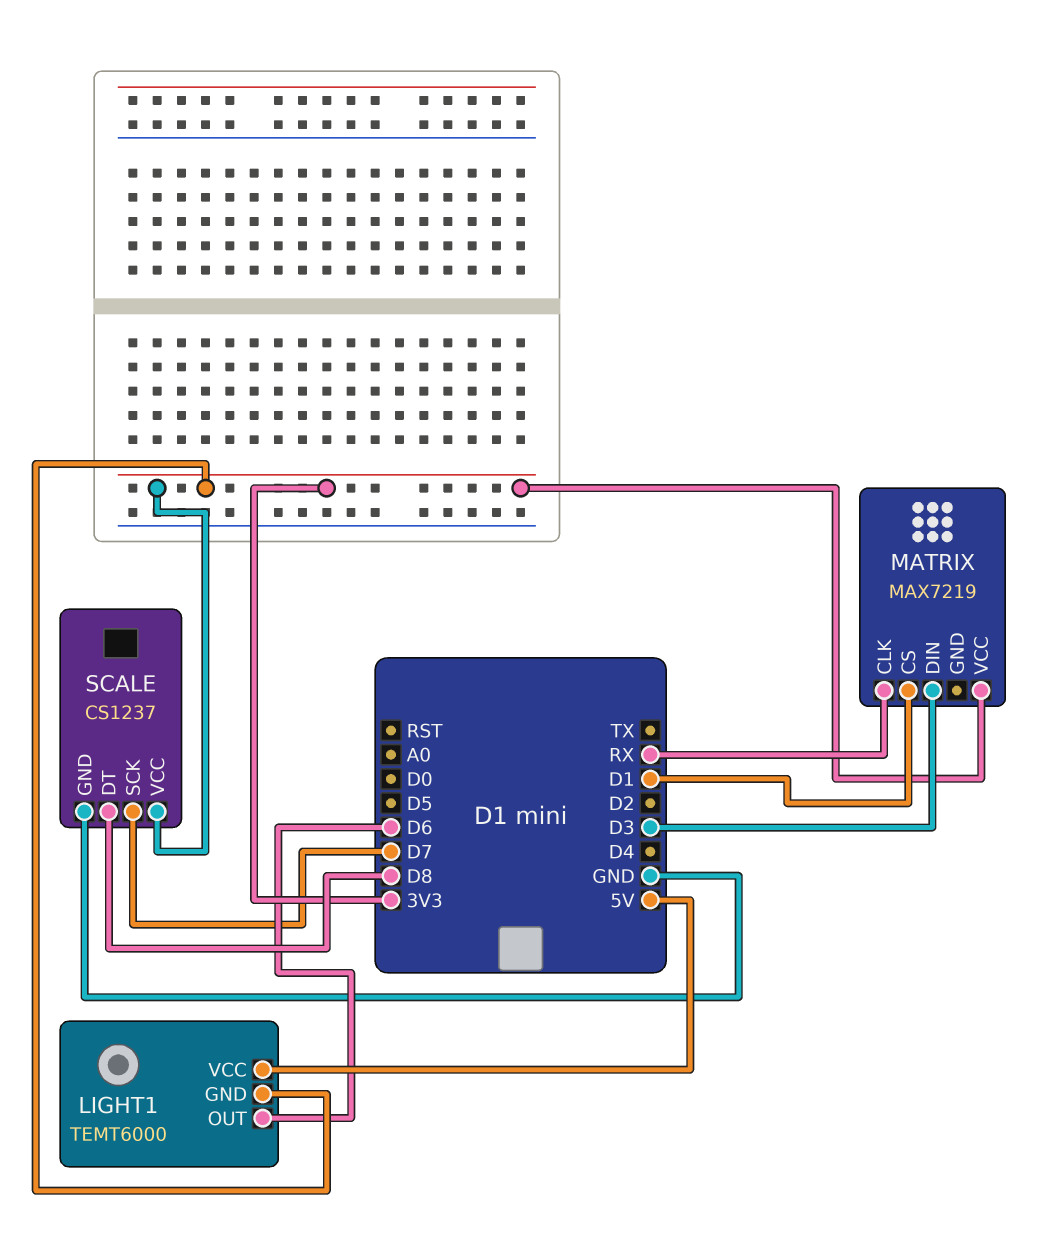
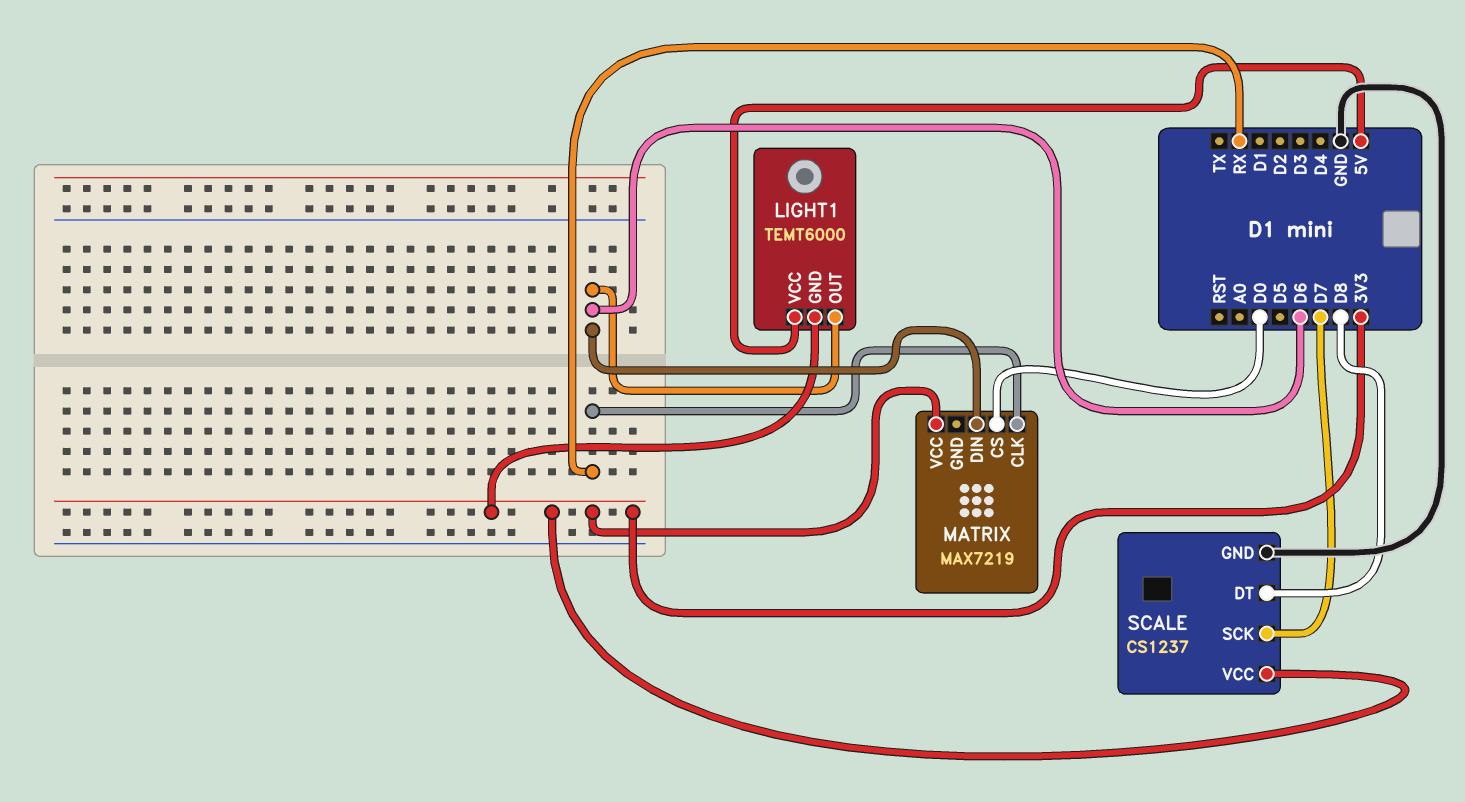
MATRIX pin CS: D1 -> D0
MATRIX pin DIN: D3 -> D6

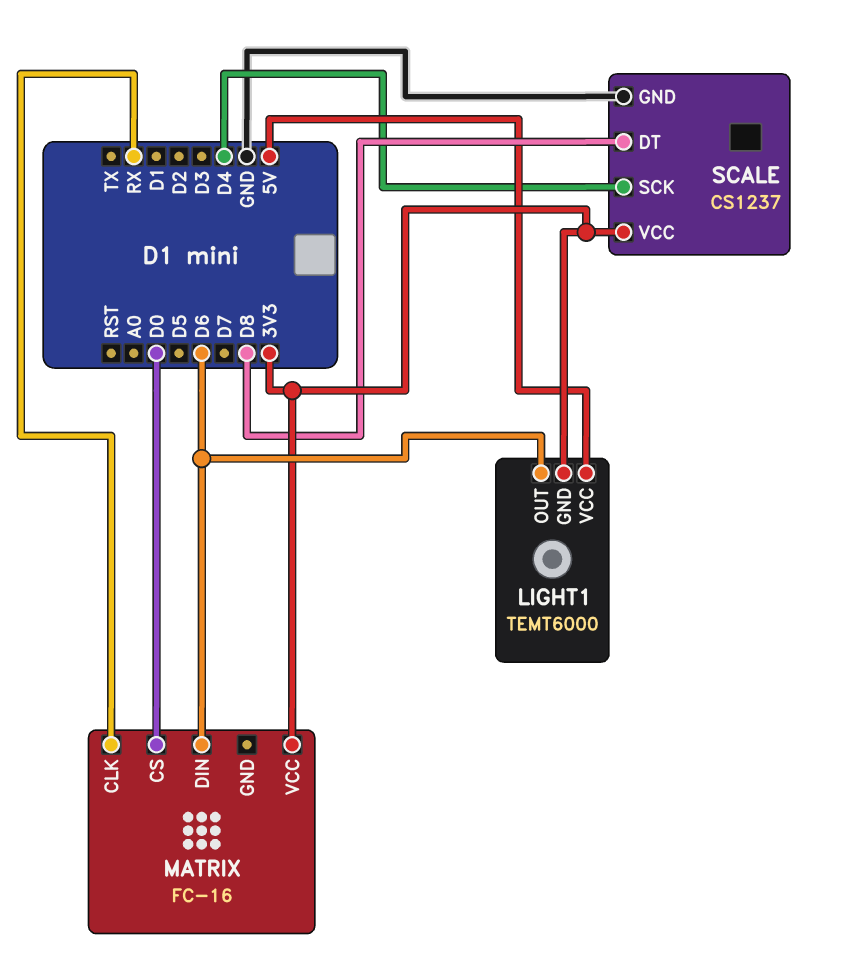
MATRIX: MAX7219 -> FC-16
SCALE pin SCK: D7 -> D4

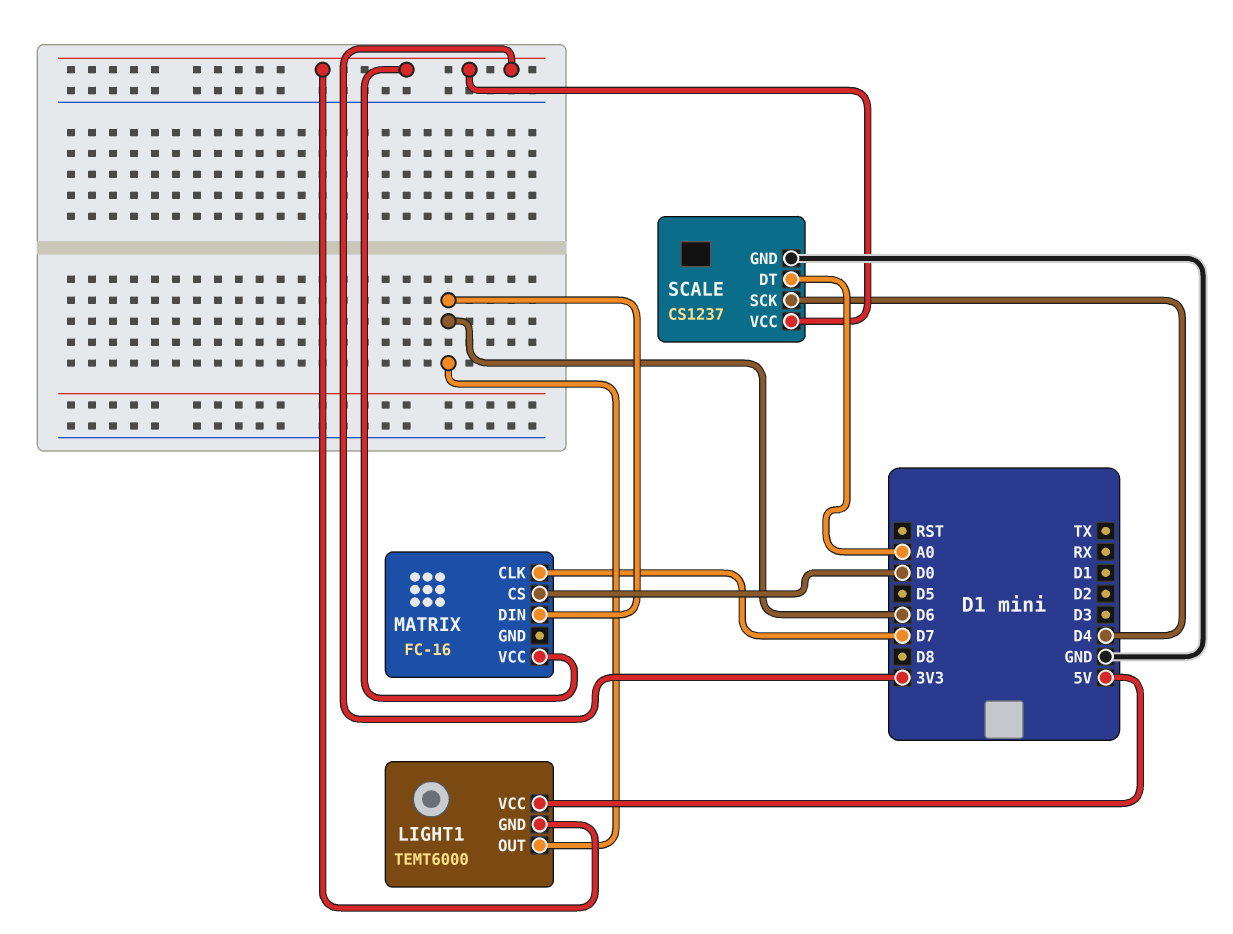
MATRIX pin CLK: RX -> D7
SCALE pin DT: D8 -> A0

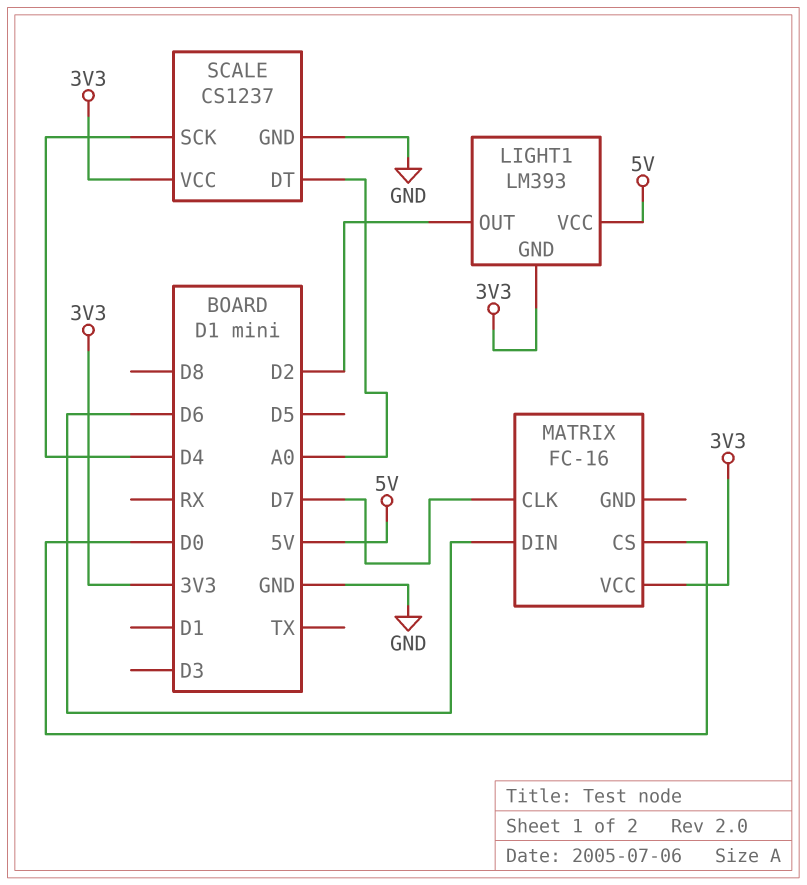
LIGHT1: TEMT6000 -> LM393
LIGHT1 pin OUT: D6 -> D2

